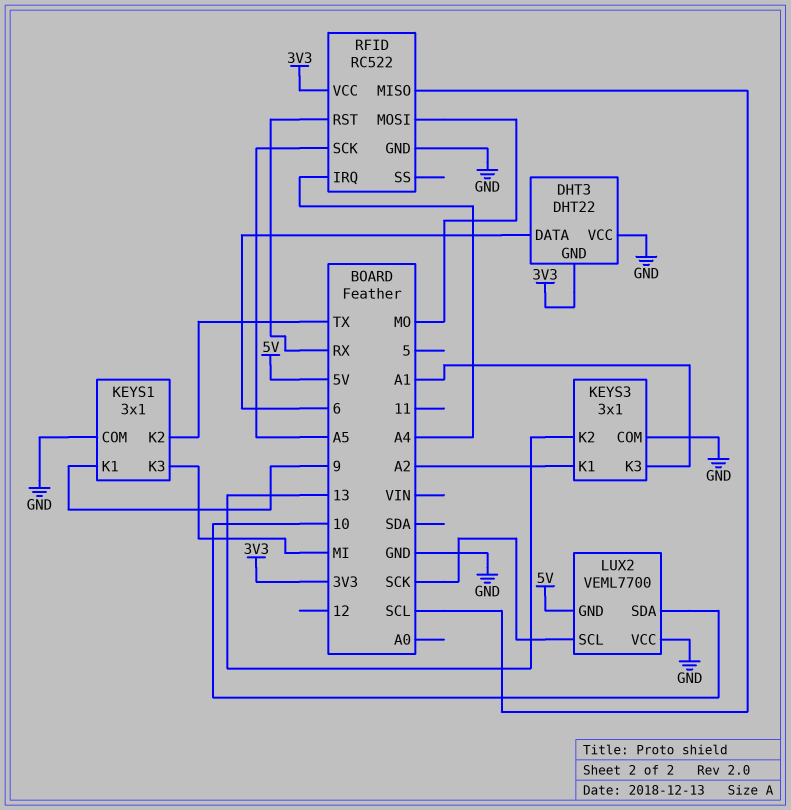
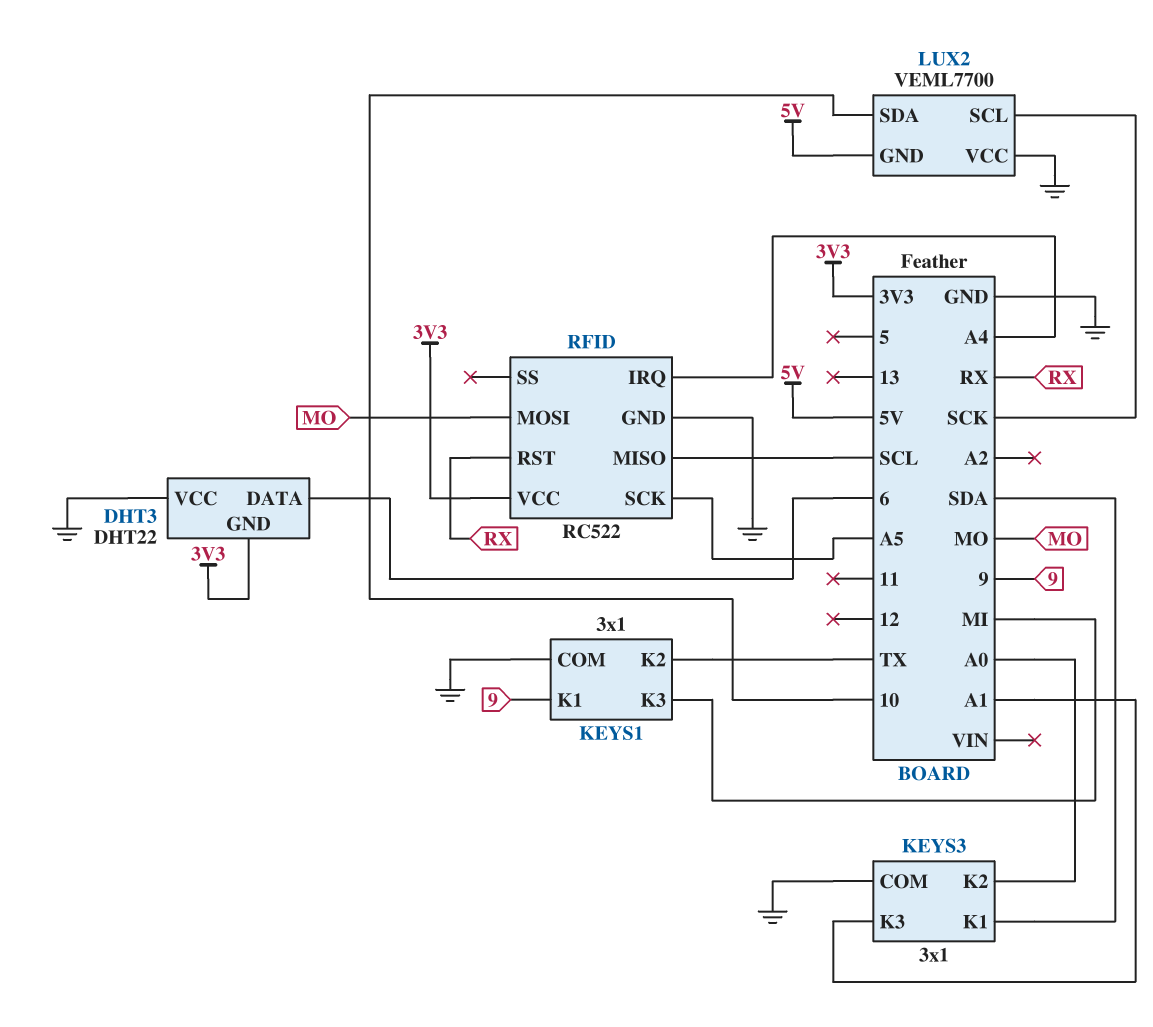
KEYS3 pin K1: A2 -> SDA
KEYS3 pin K2: 13 -> A0

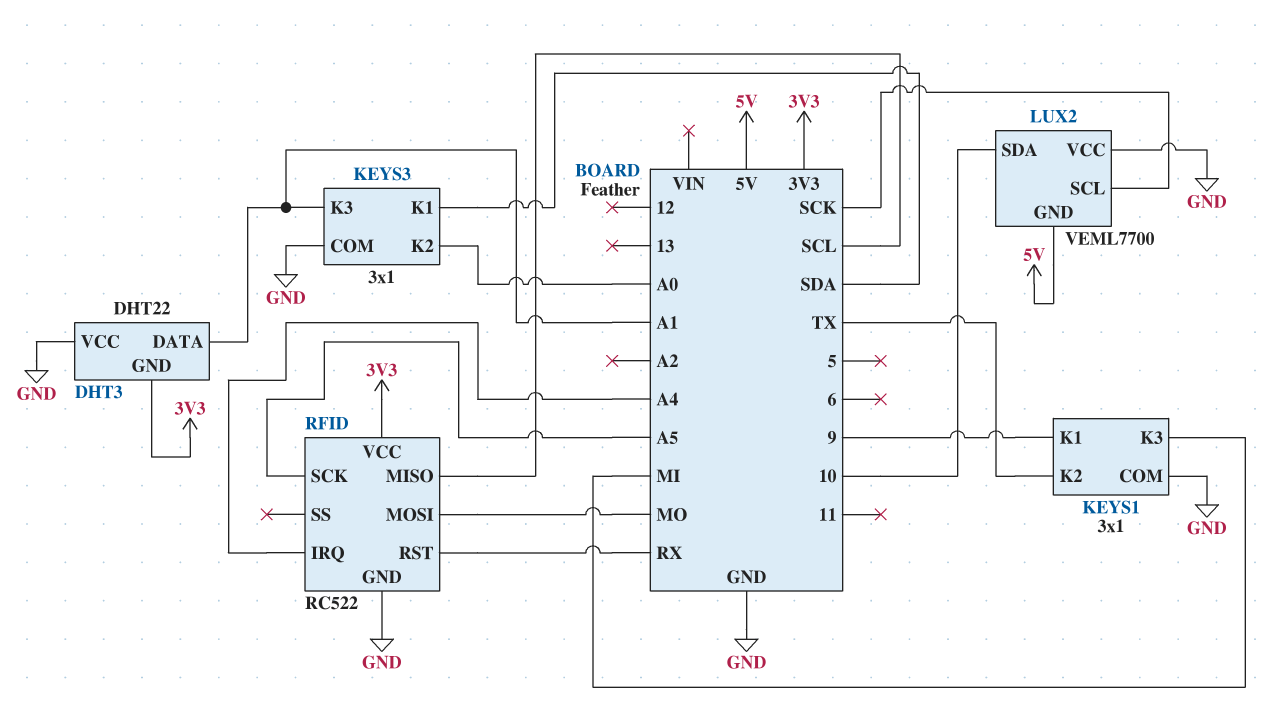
DHT3 pin DATA: 6 -> A1

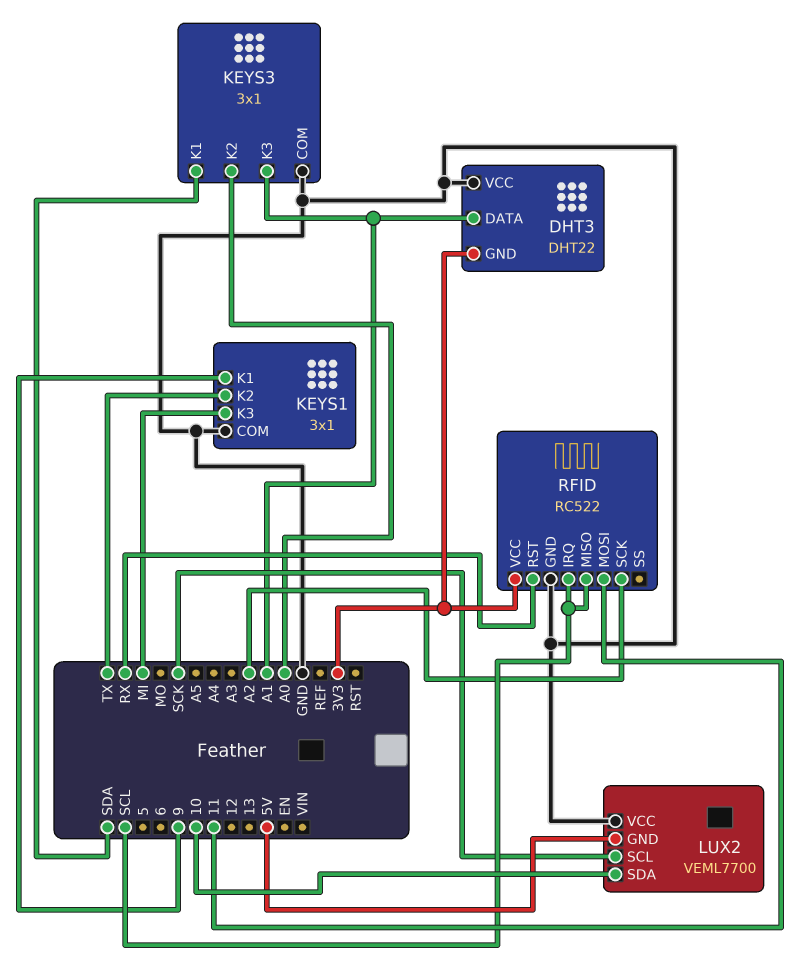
RFID pin IRQ: A4 -> SCL
RFID pin MOSI: MO -> 11
RFID pin SCK: A5 -> A2

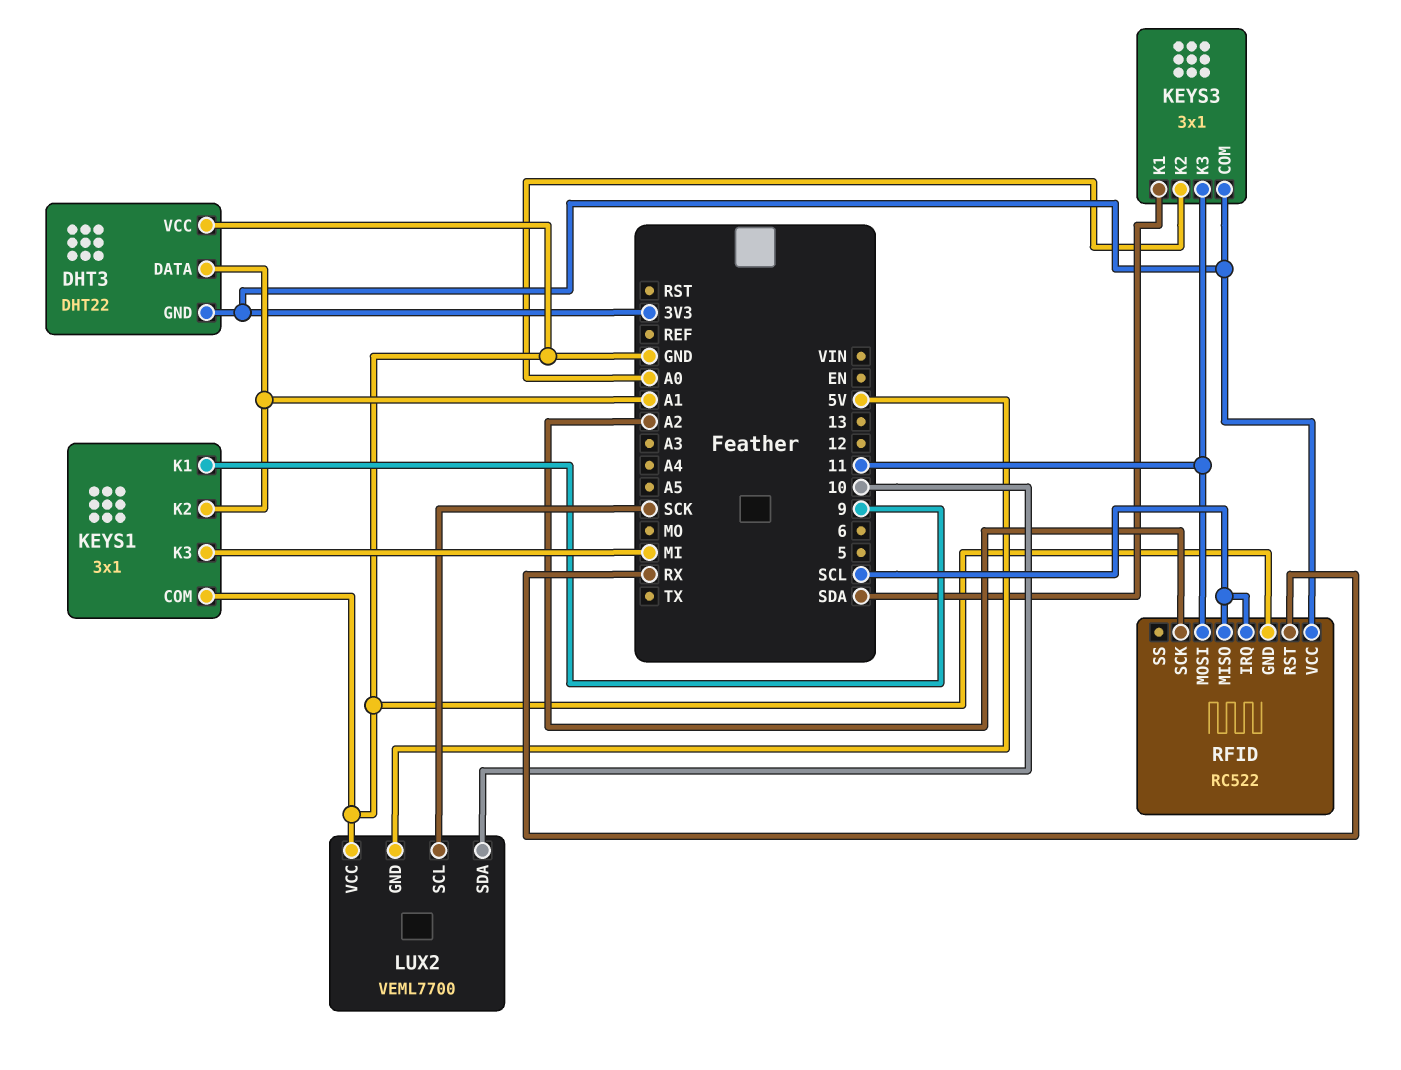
KEYS1 pin K2: TX -> A1
KEYS3 pin COM: GND -> 3V3
KEYS3 pin K3: A1 -> 11

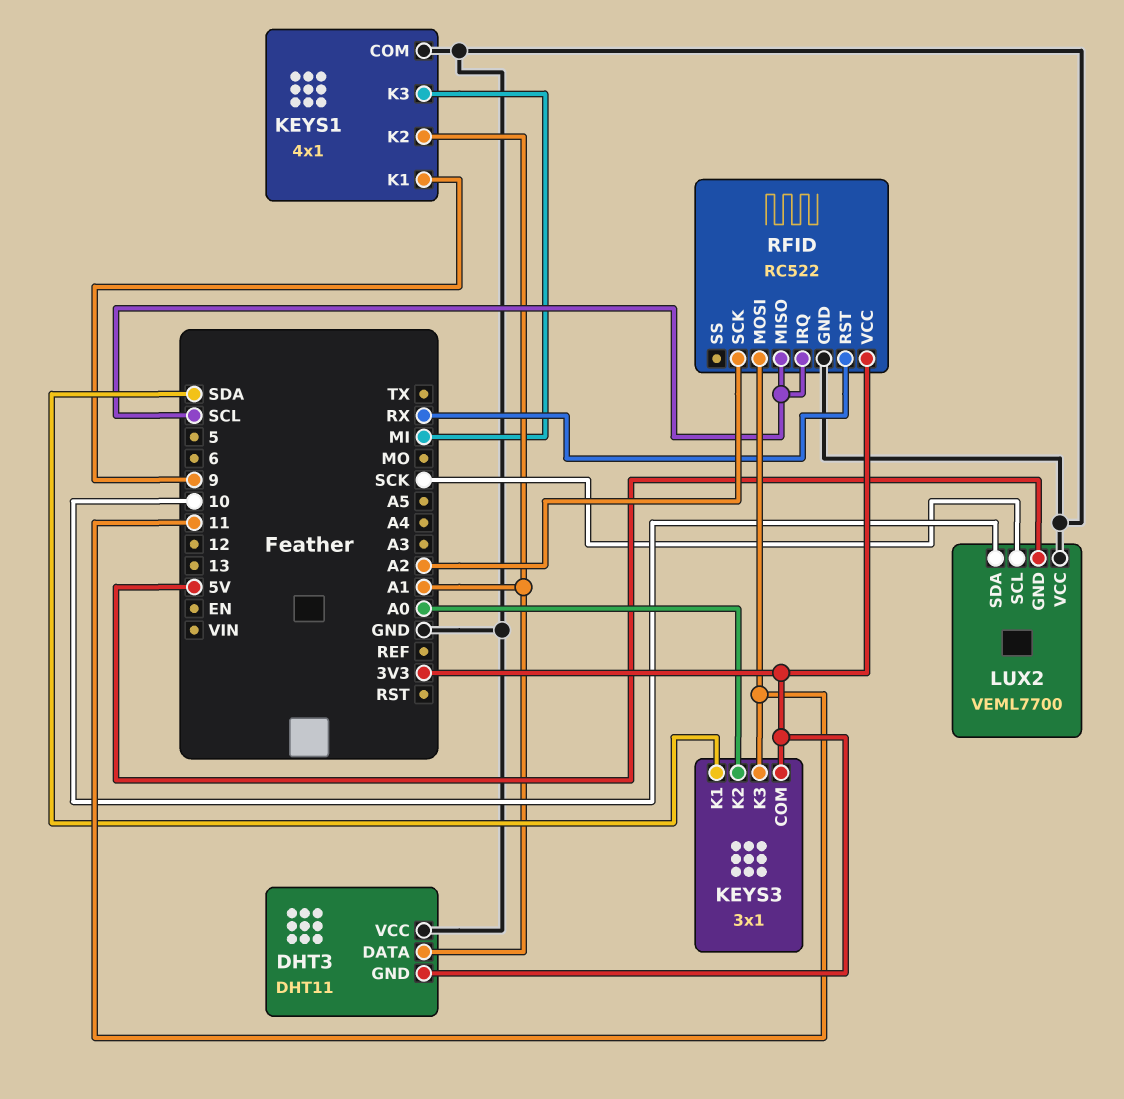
DHT3: DHT22 -> DHT11
KEYS1: 3x1 -> 4x1

